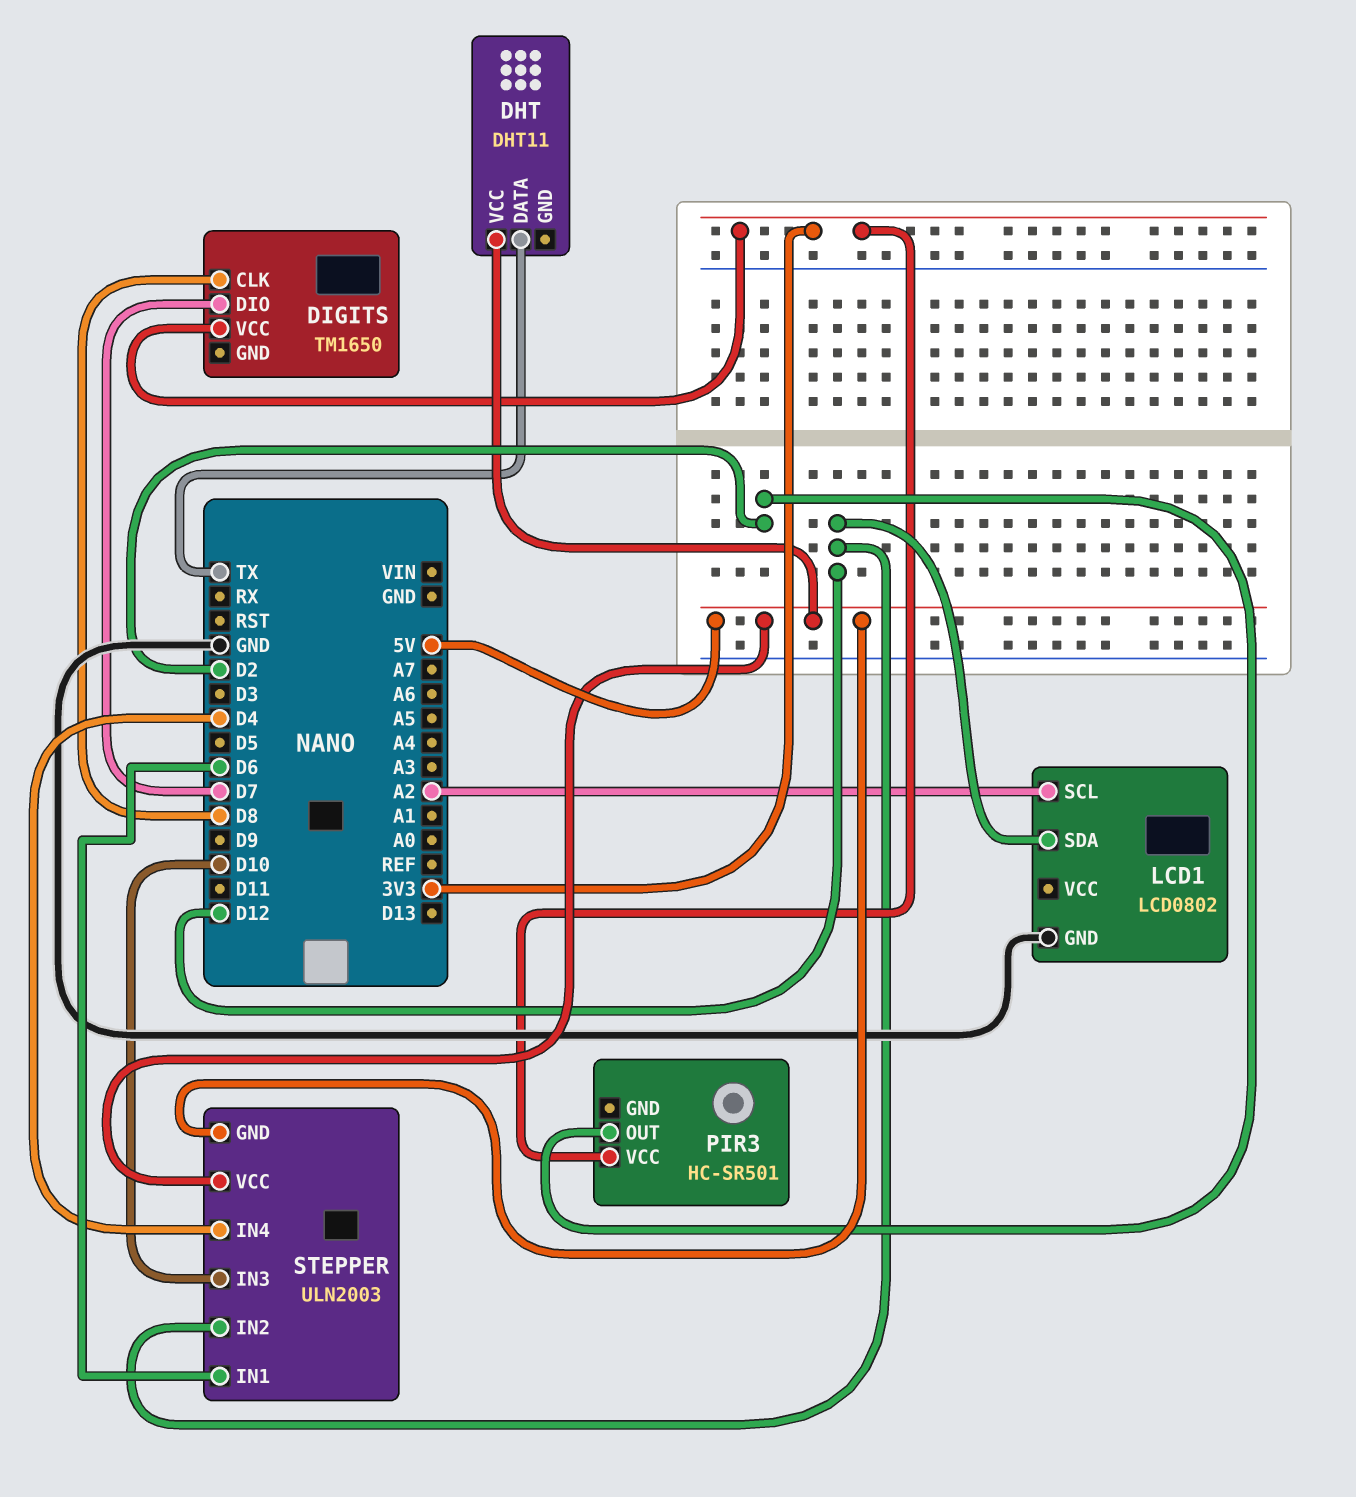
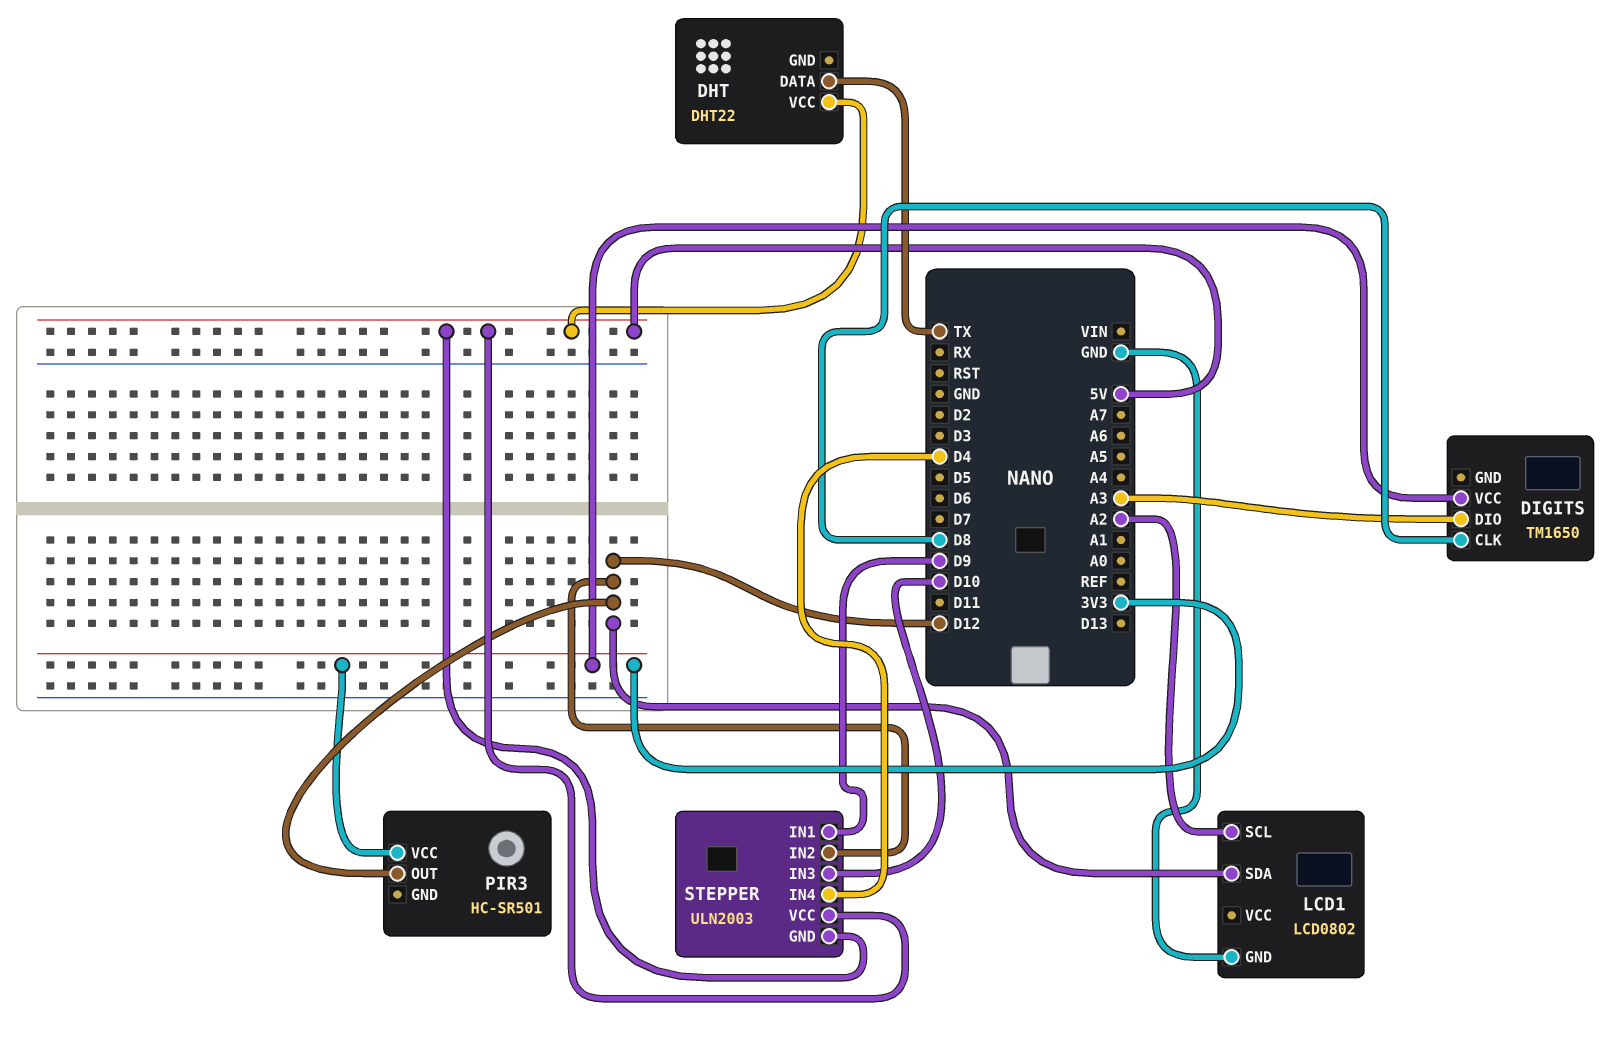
DHT: DHT11 -> DHT22
DIGITS pin DIO: D7 -> A3
PIR3 pin OUT: D2 -> D12
STEPPER pin IN1: D6 -> D9

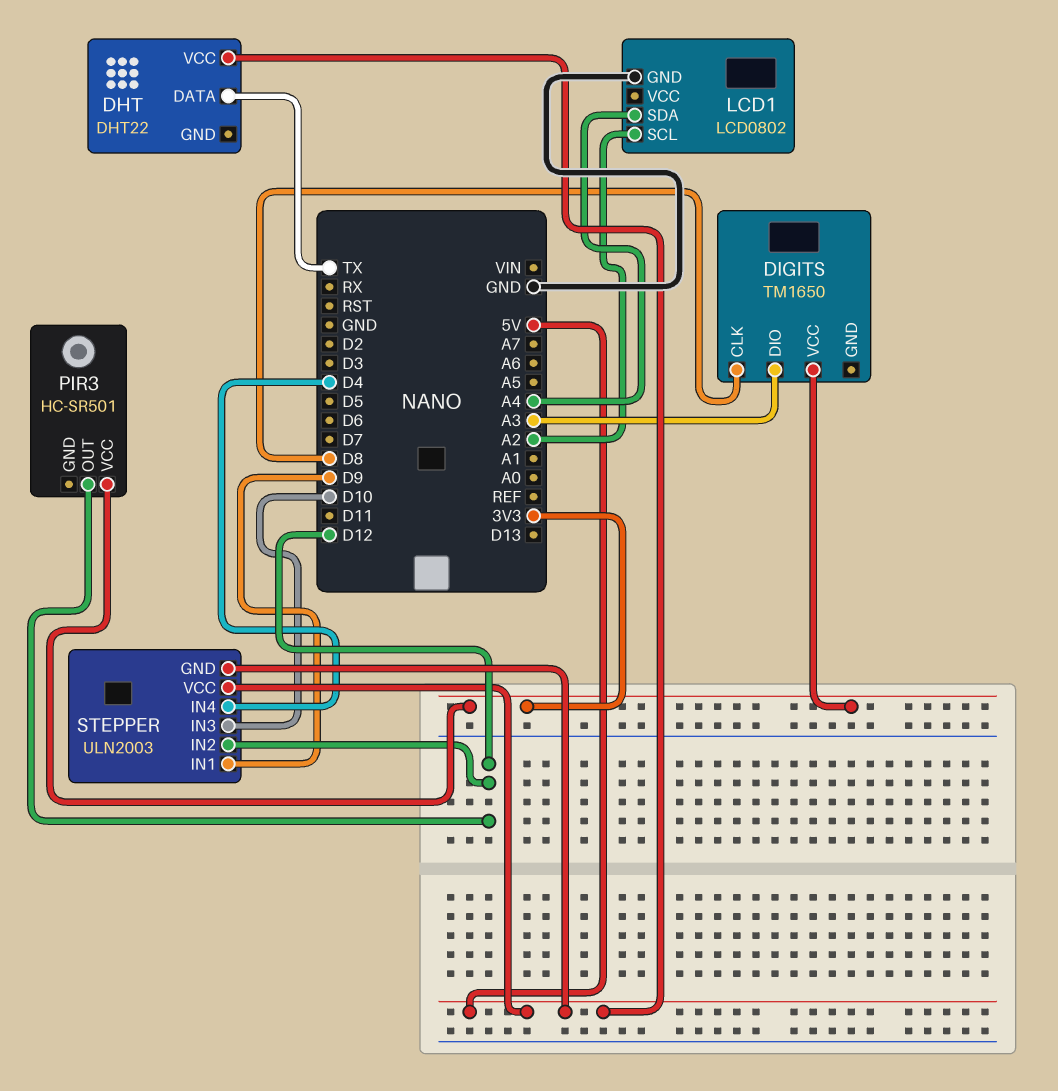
LCD1 pin SDA: D12 -> A4

